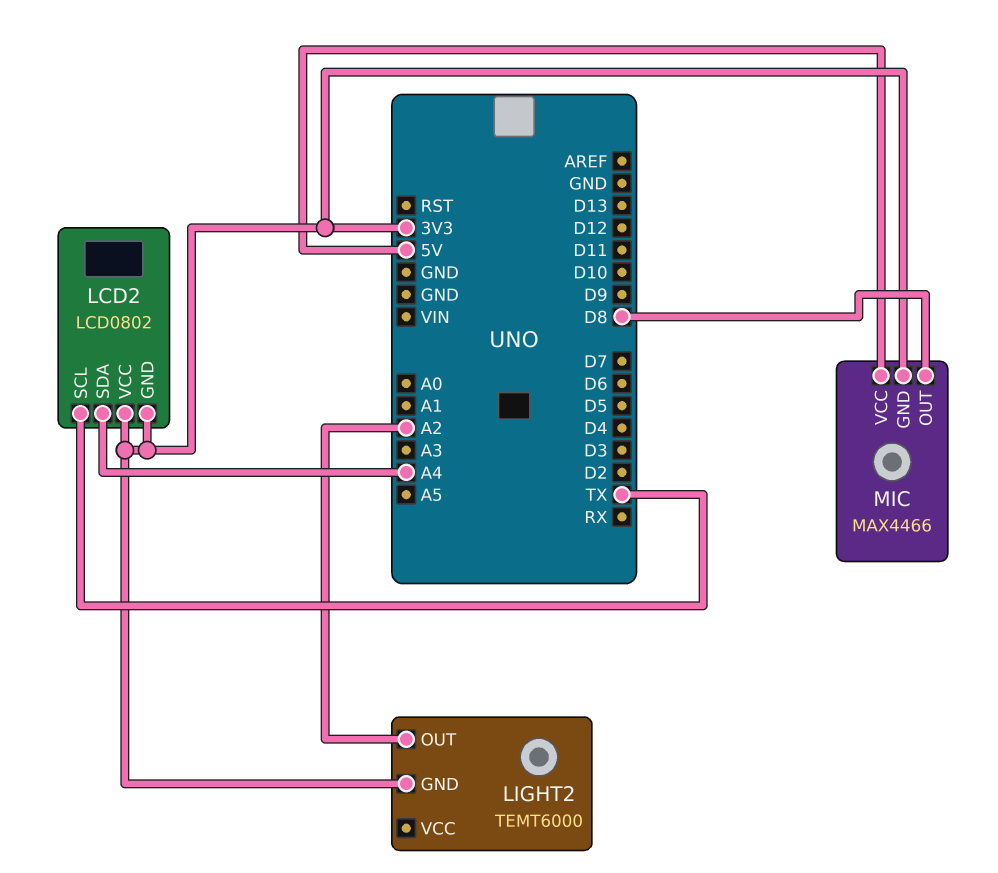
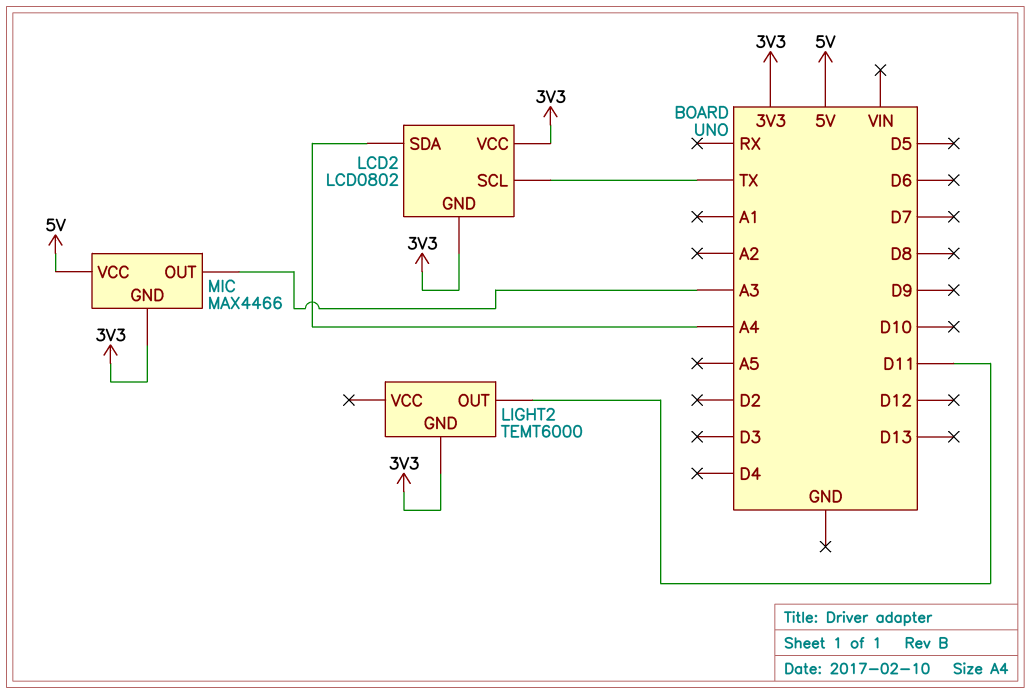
LIGHT2 pin OUT: A2 -> D11
MIC pin OUT: D8 -> A3

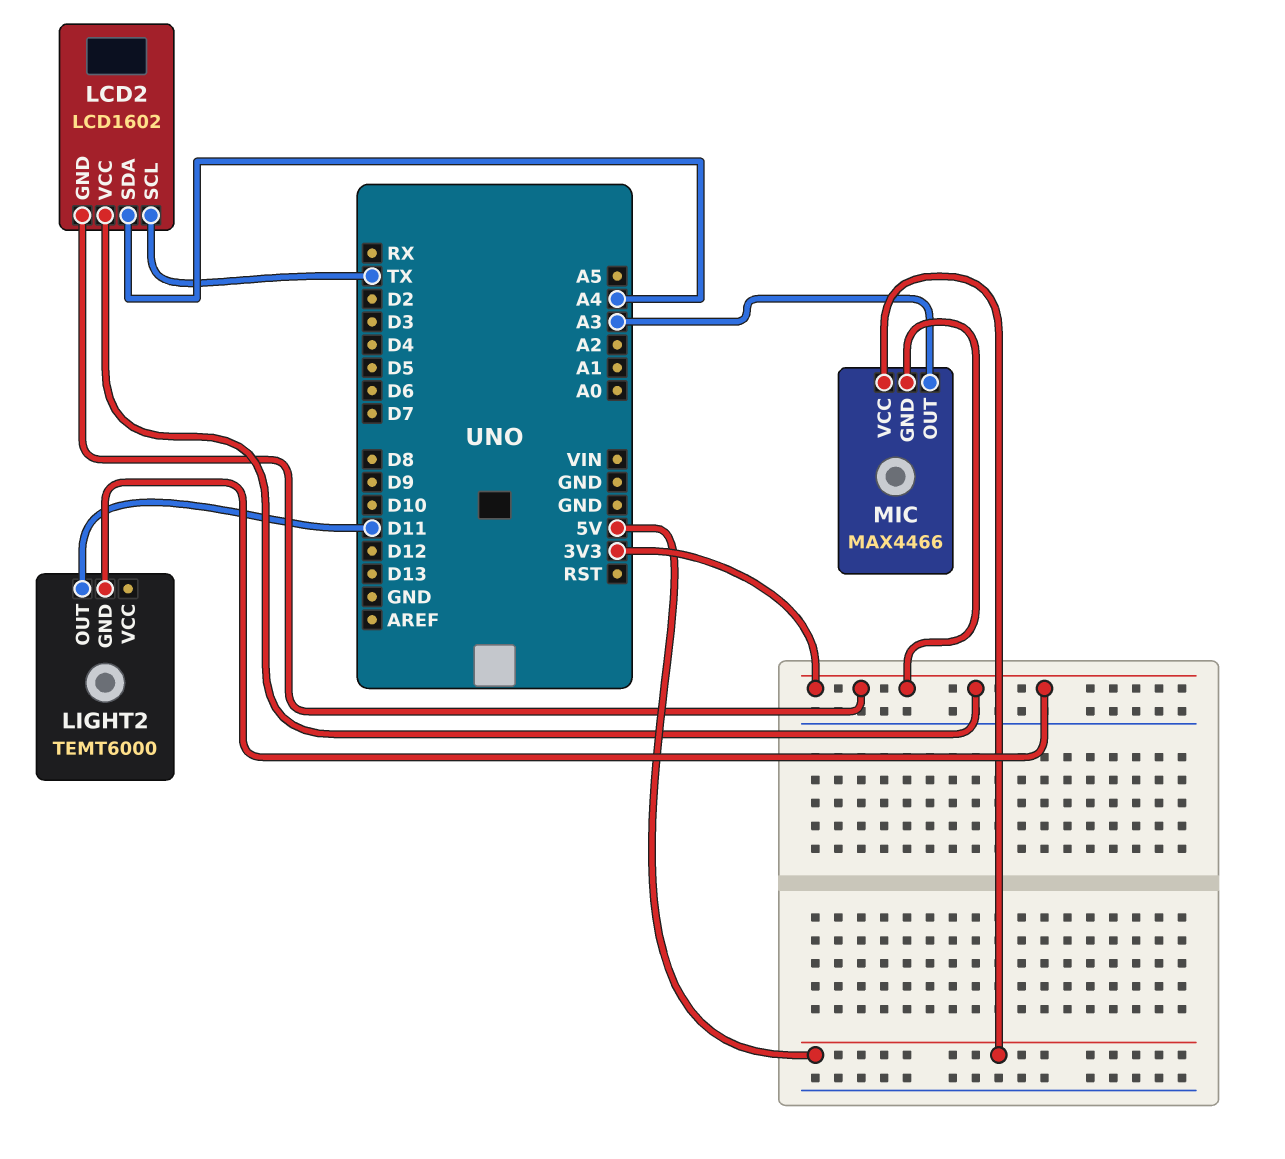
LCD2: LCD0802 -> LCD1602

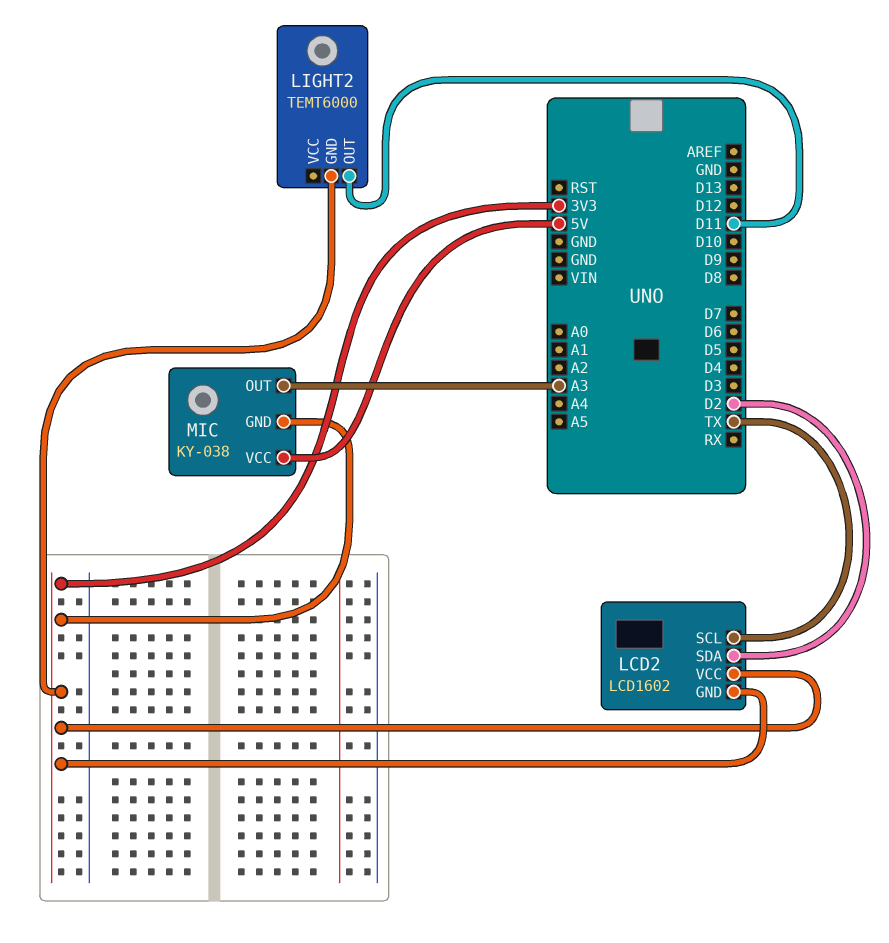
LCD2 pin SDA: A4 -> D2
MIC: MAX4466 -> KY-038

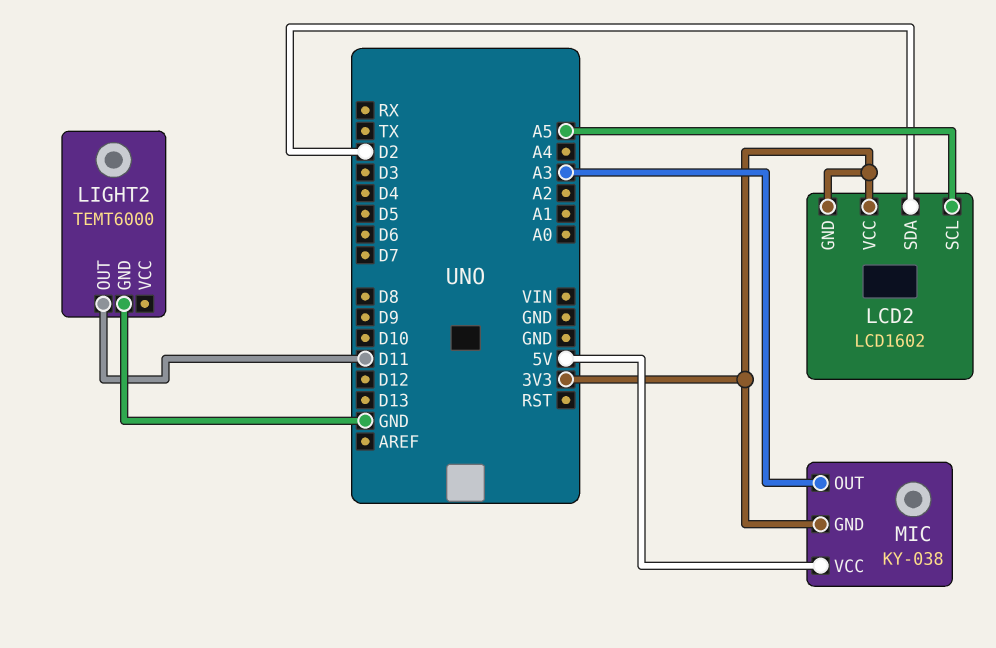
LCD2 pin SCL: TX -> A5
LIGHT2 pin GND: 3V3 -> GND

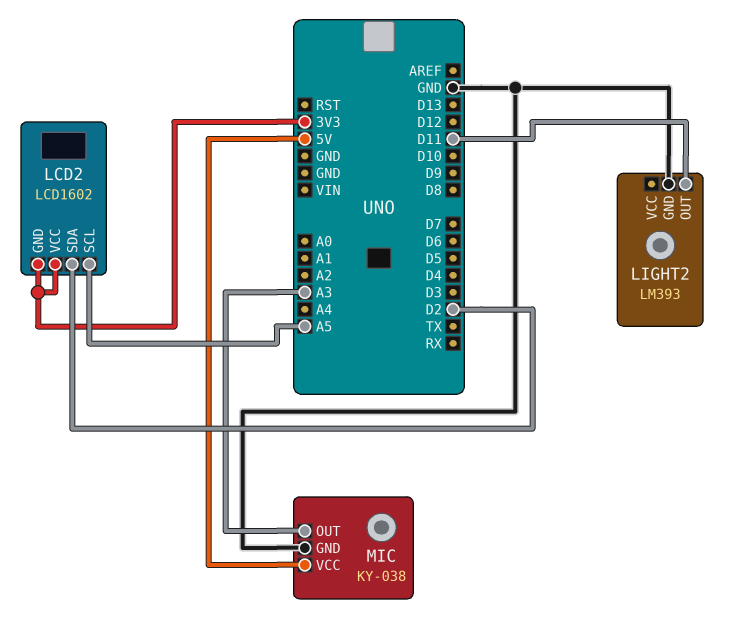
LIGHT2: TEMT6000 -> LM393
MIC pin GND: 3V3 -> GND

